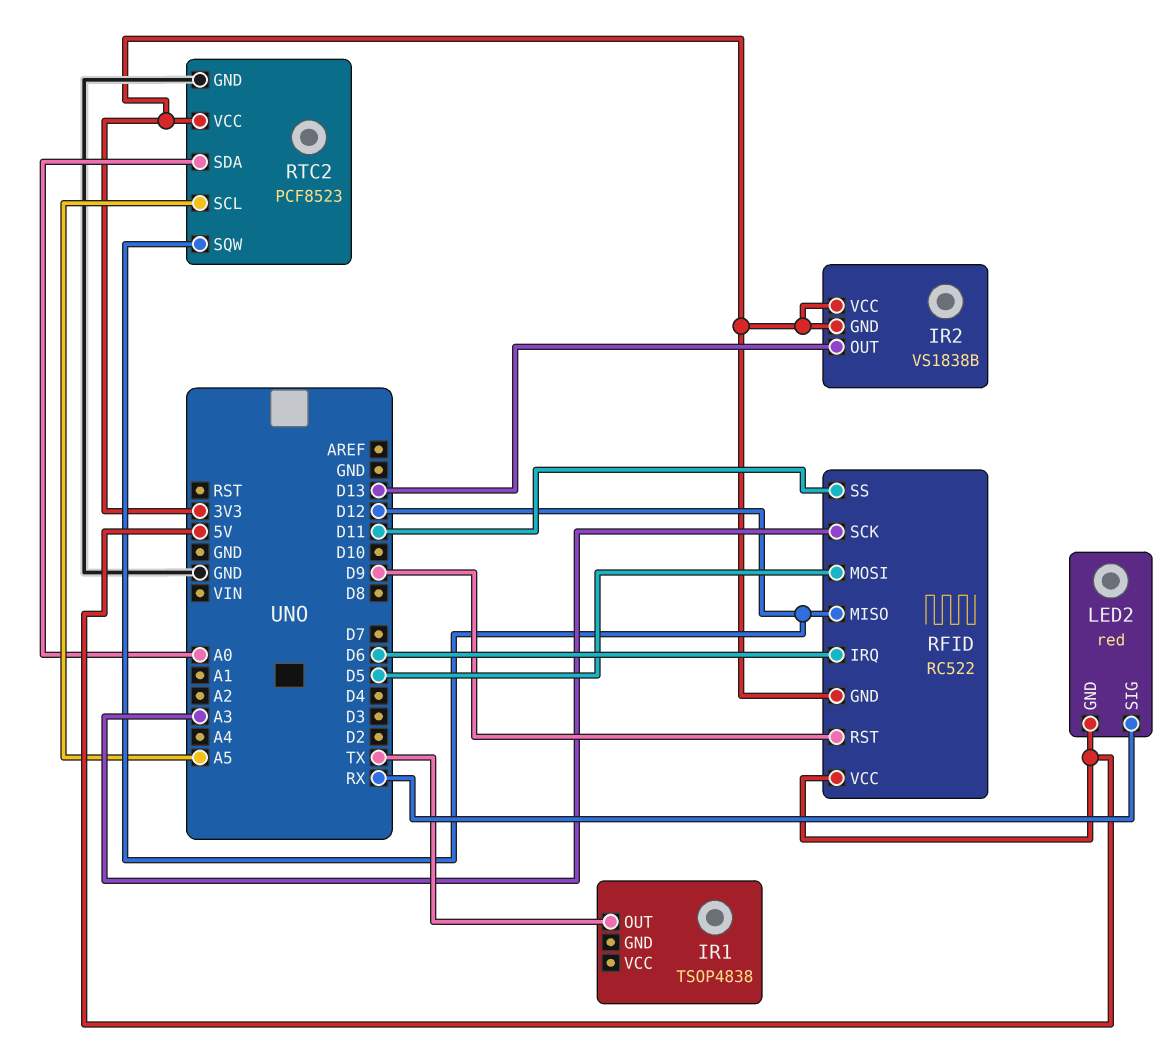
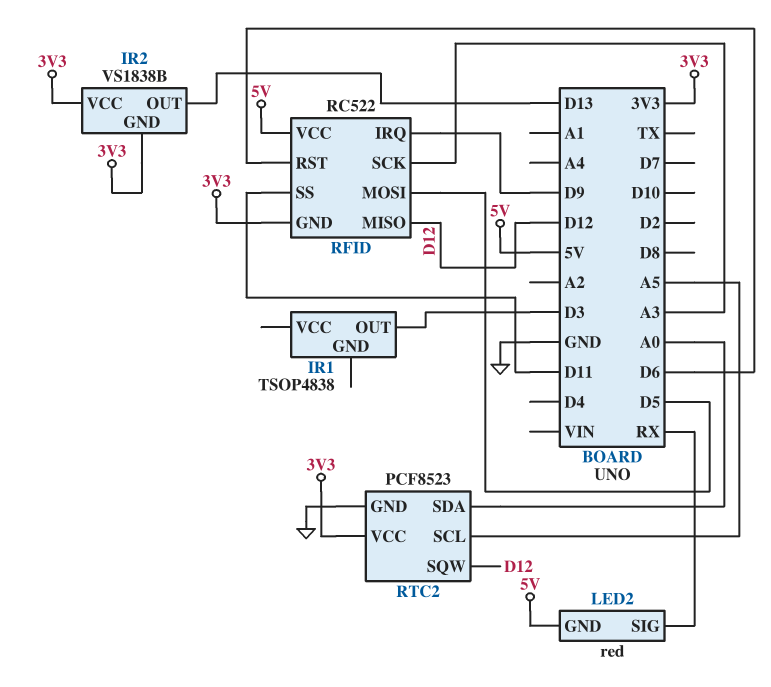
IR1 pin OUT: TX -> D3
RFID pin IRQ: D6 -> D9
RFID pin RST: D9 -> D6

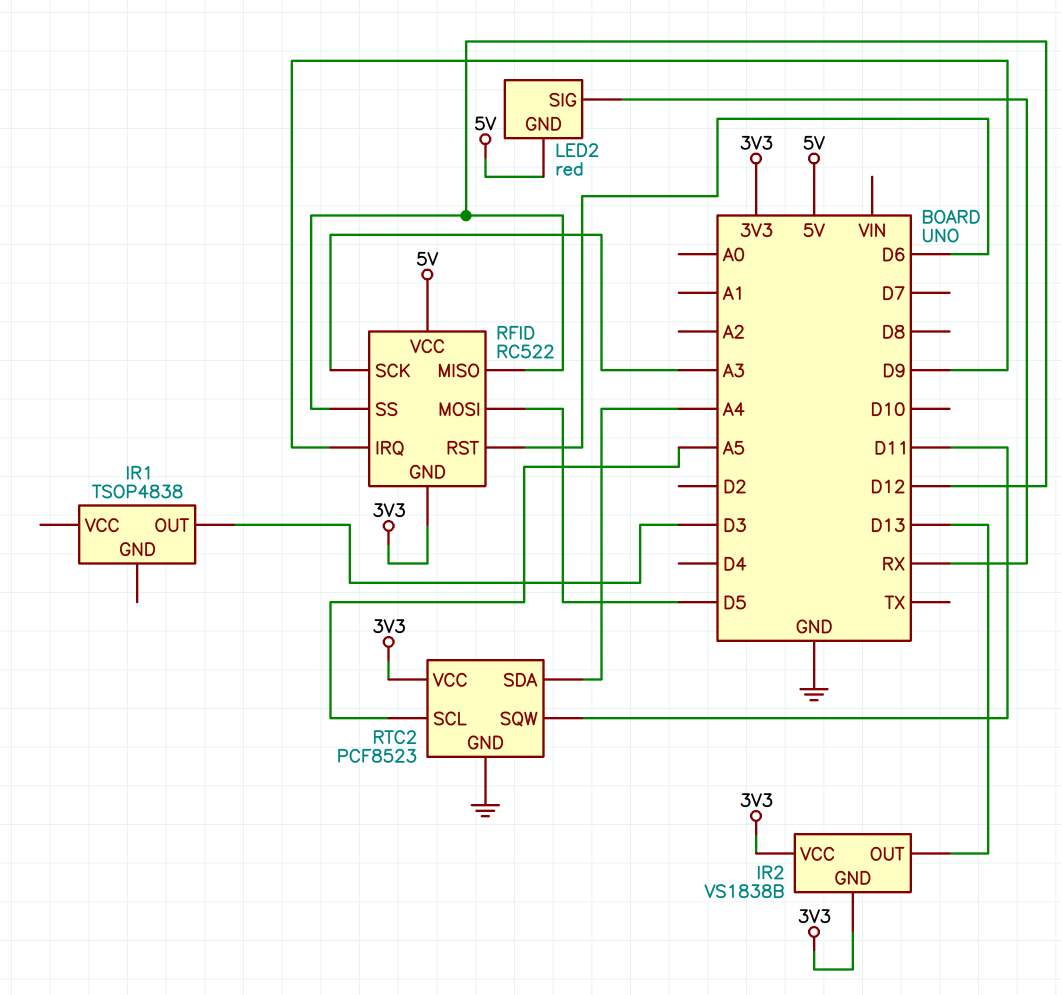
RFID pin SS: D11 -> D12
RTC2 pin SDA: A0 -> A4
RTC2 pin SQW: D12 -> D11

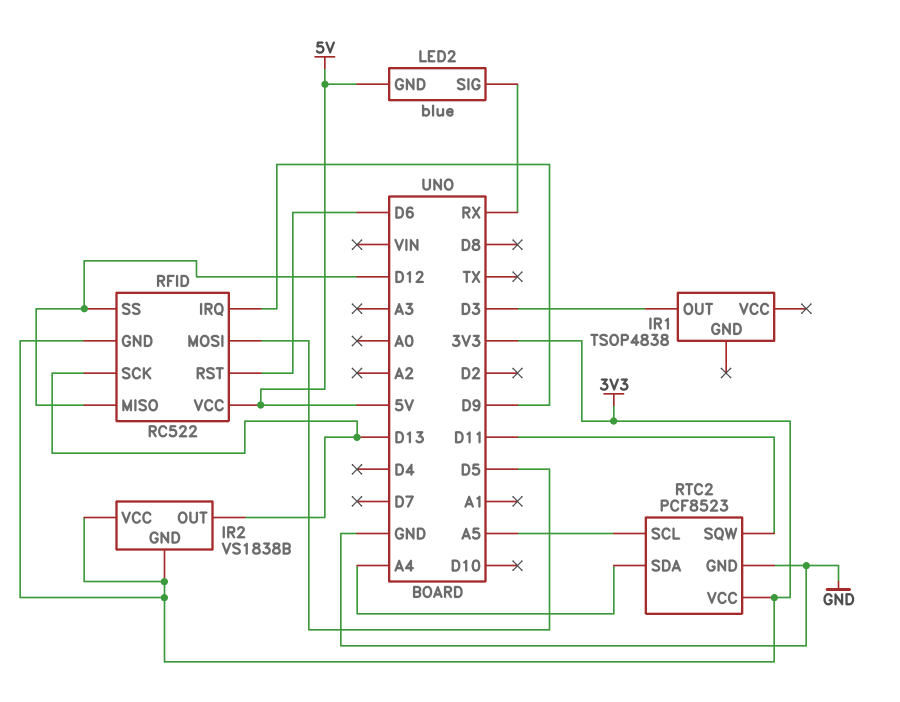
LED2: red -> blue
RFID pin SCK: A3 -> D13

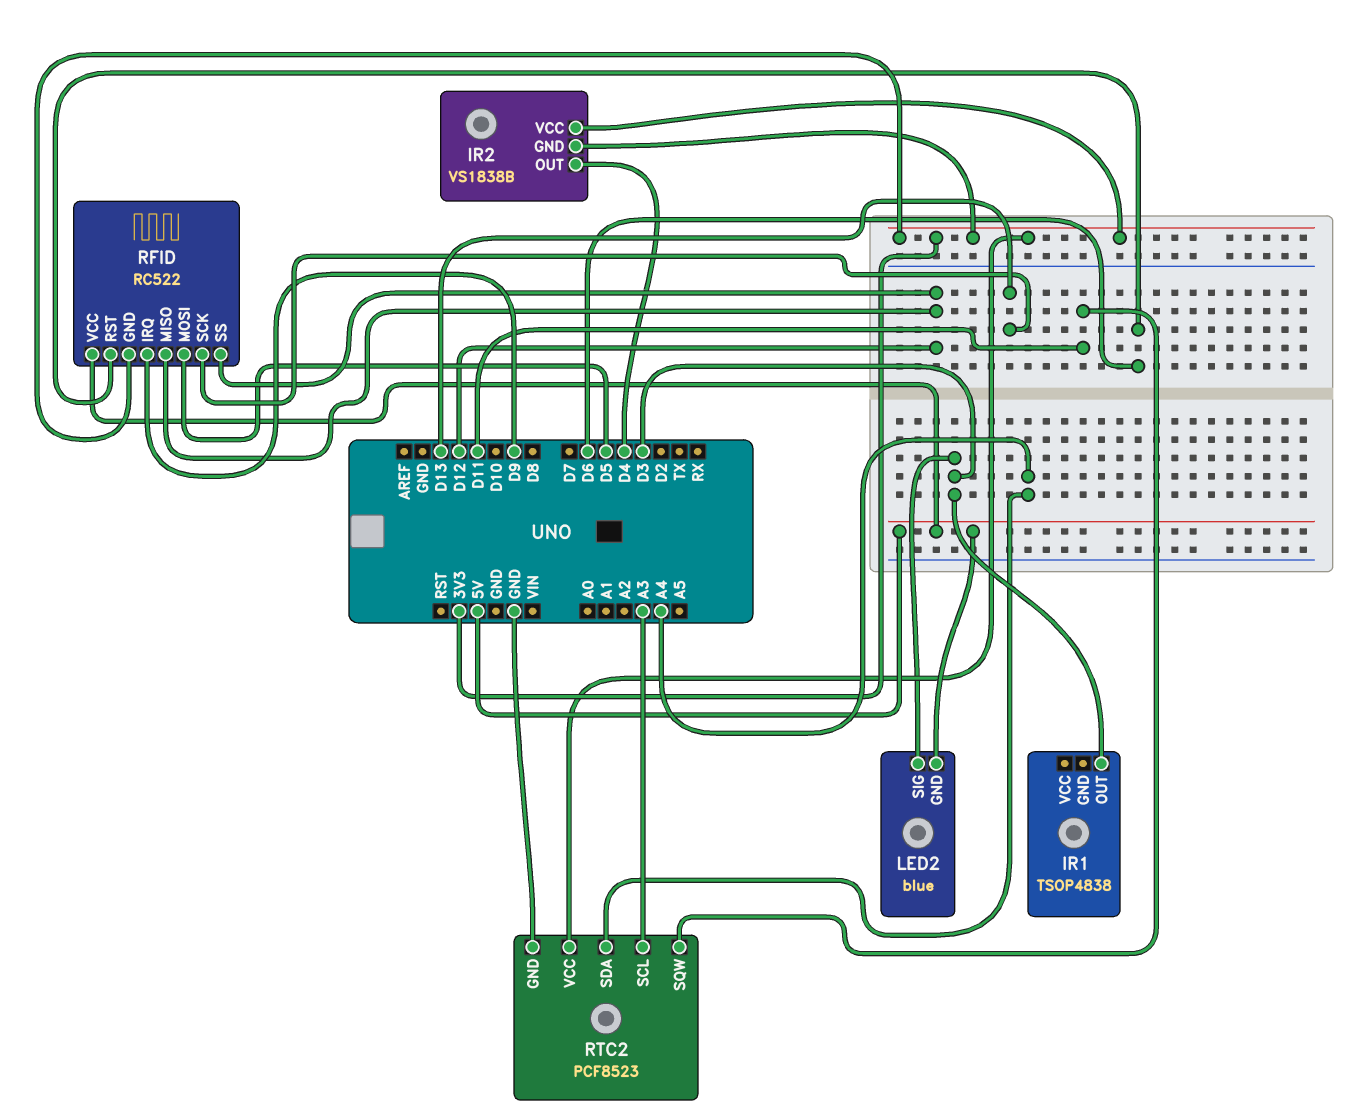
IR2 pin OUT: D13 -> D4
LED2 pin SIG: RX -> D3
RTC2 pin SCL: A5 -> A3

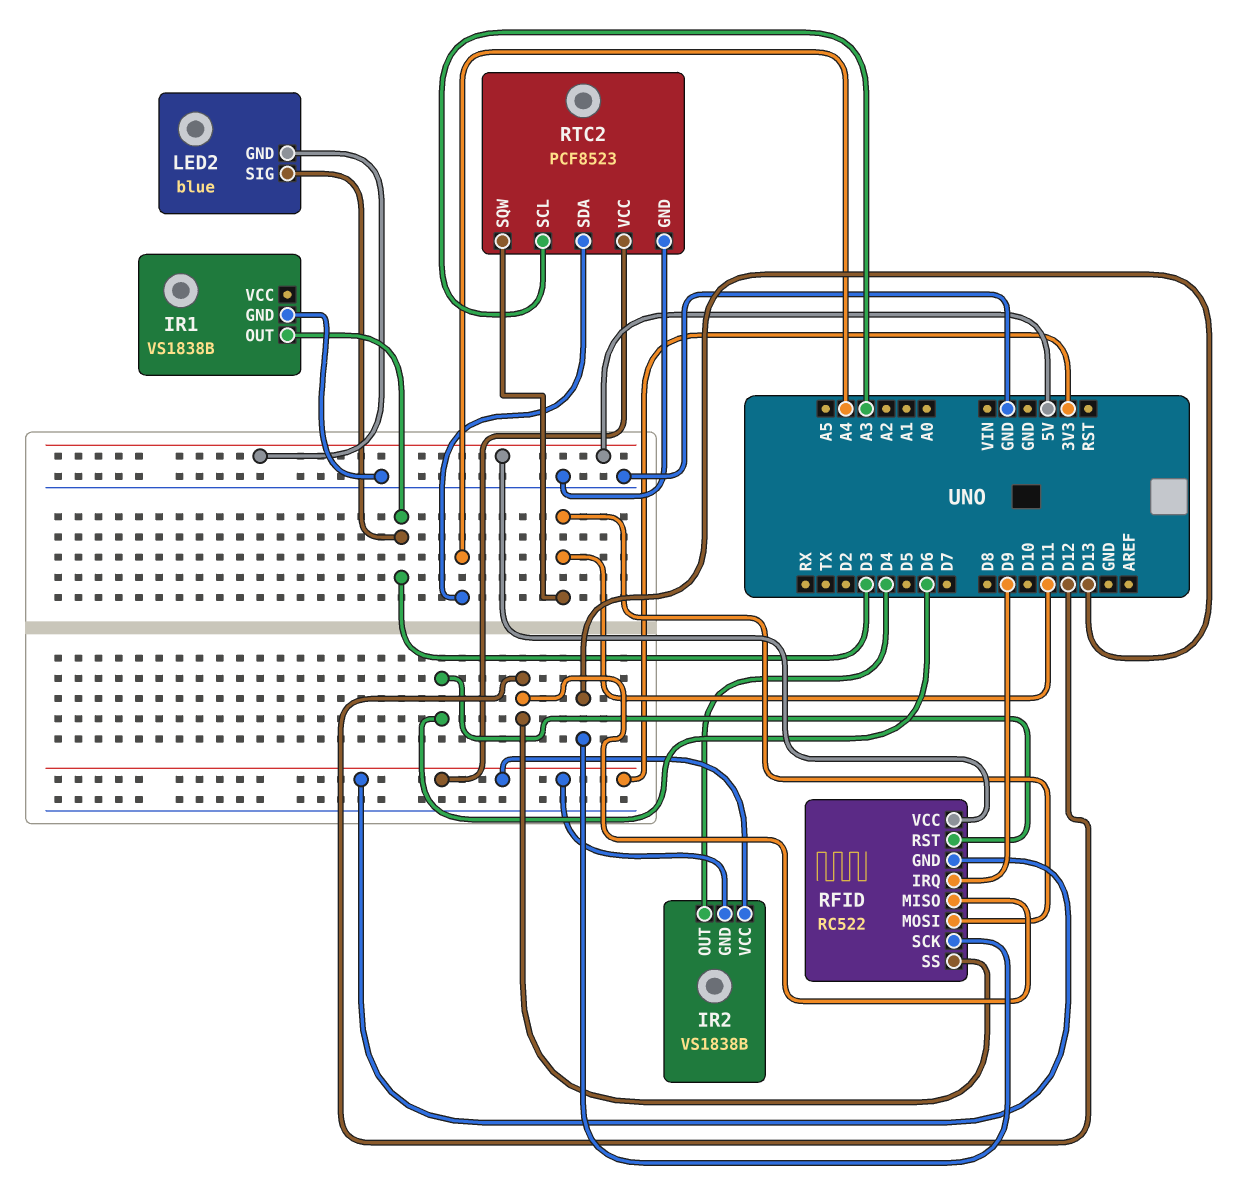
IR1: TSOP4838 -> VS1838B
IR1 pin GND: none -> GND
RFID pin MOSI: D5 -> D11

